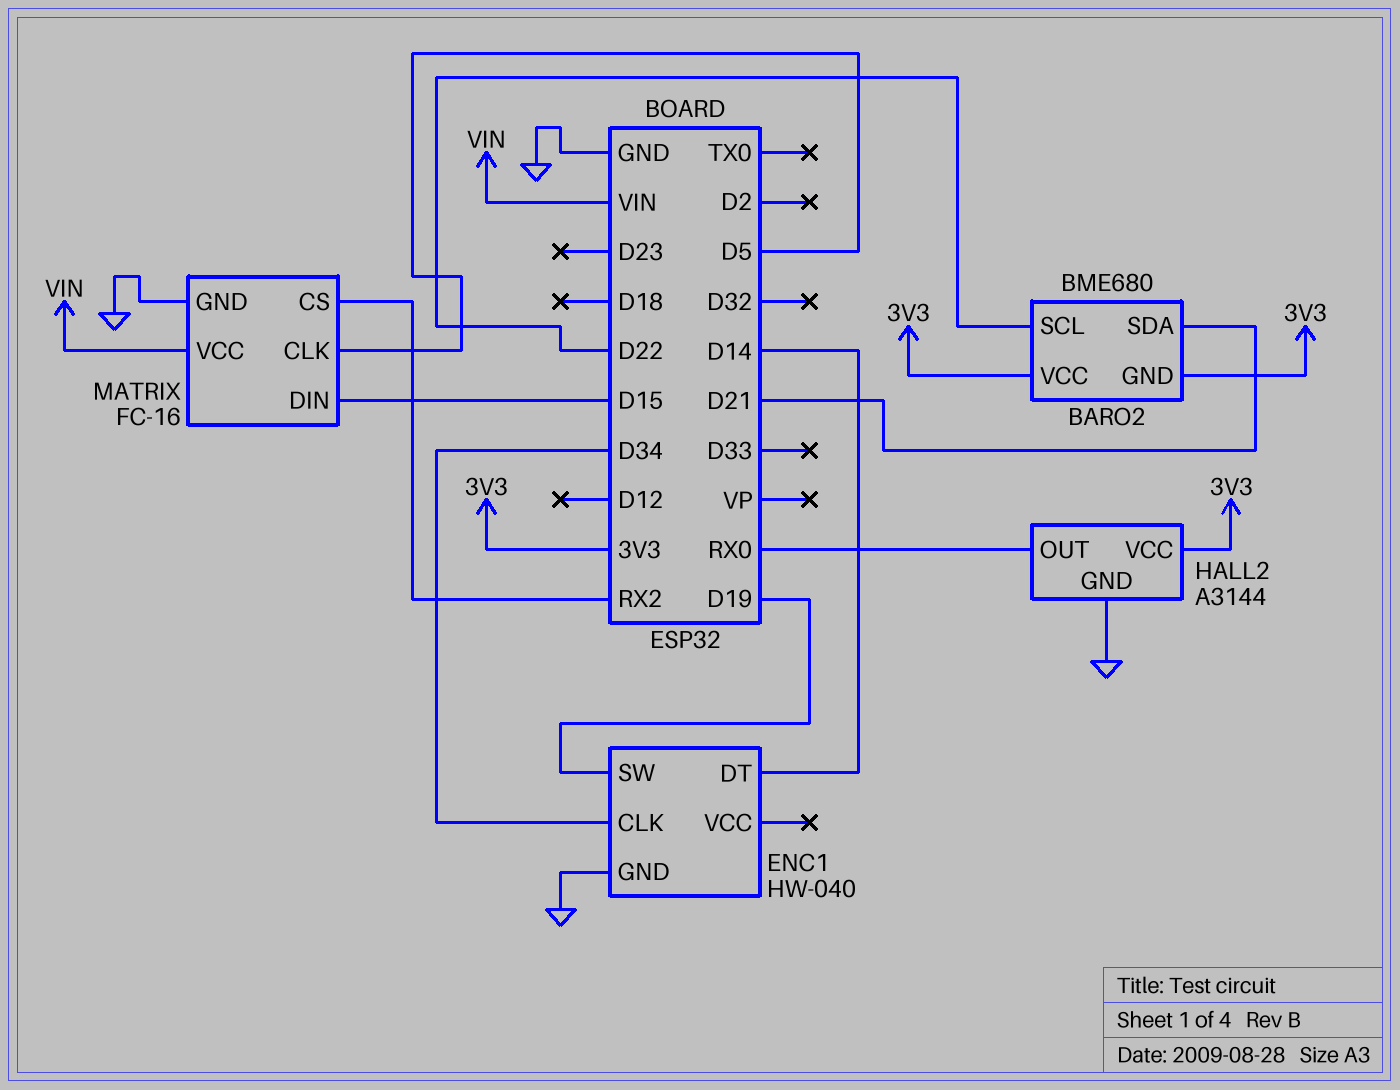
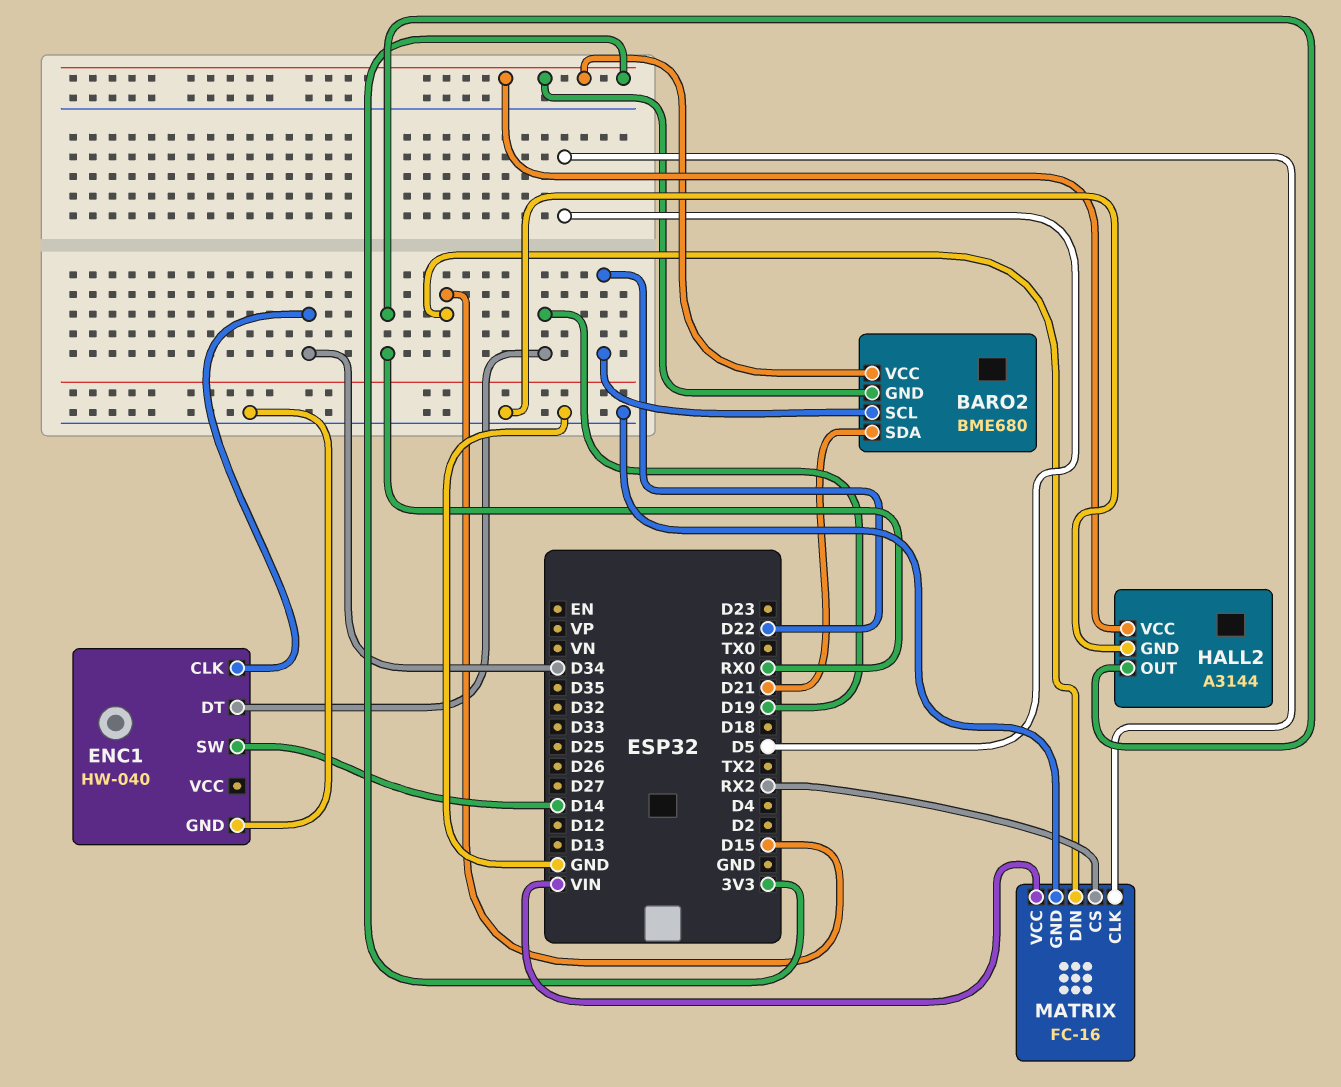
ENC1 pin DT: D14 -> D19
ENC1 pin SW: D19 -> D14

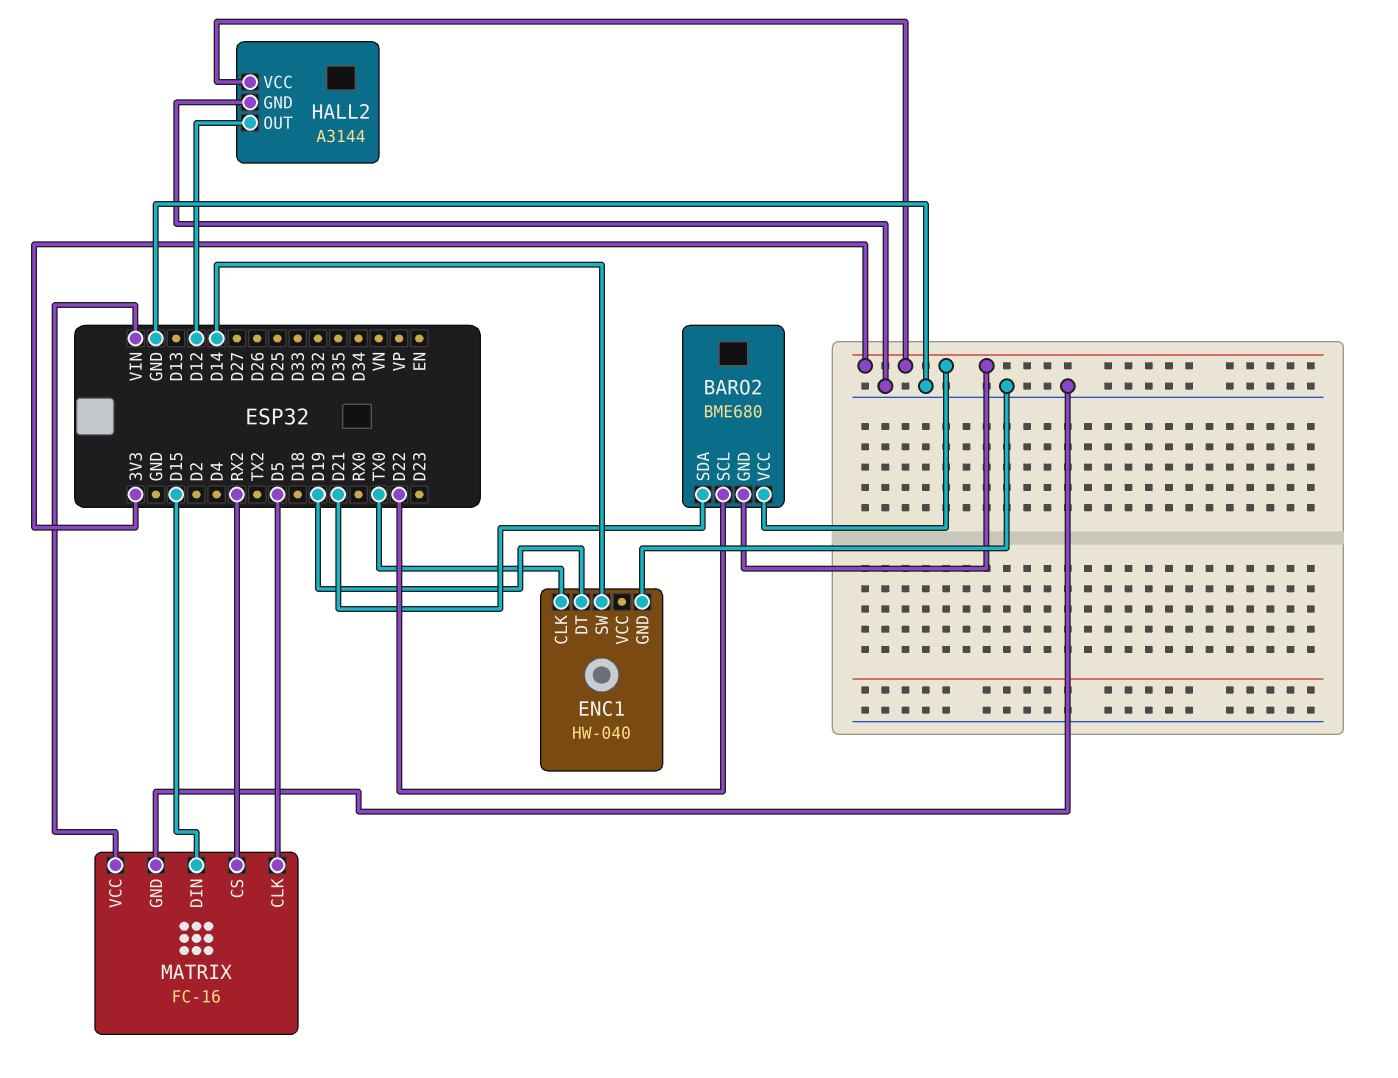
ENC1 pin CLK: D34 -> TX0
HALL2 pin OUT: RX0 -> D12

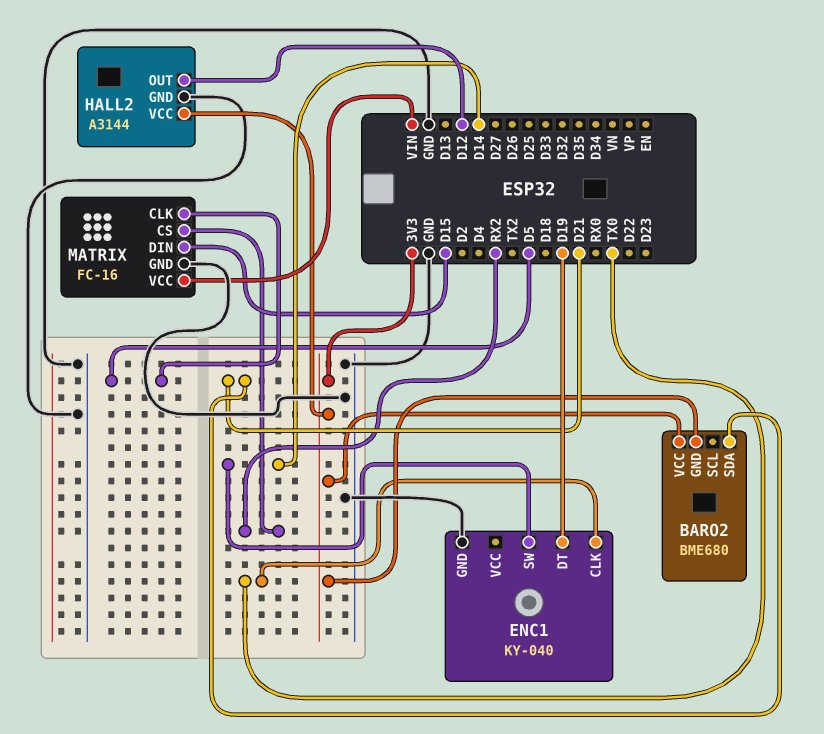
BARO2 pin SCL: D22 -> none
ENC1: HW-040 -> KY-040

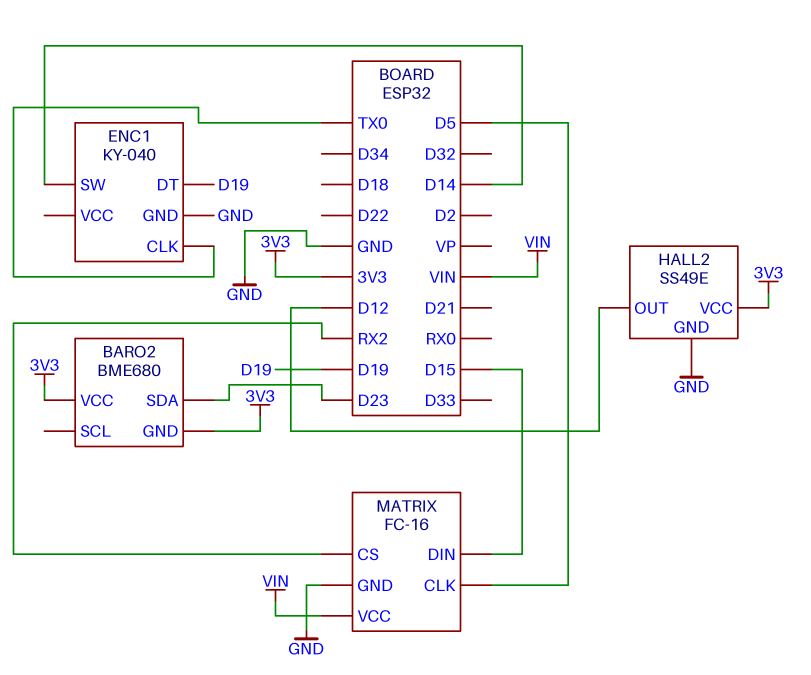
BARO2 pin SDA: D21 -> D23
HALL2: A3144 -> SS49E

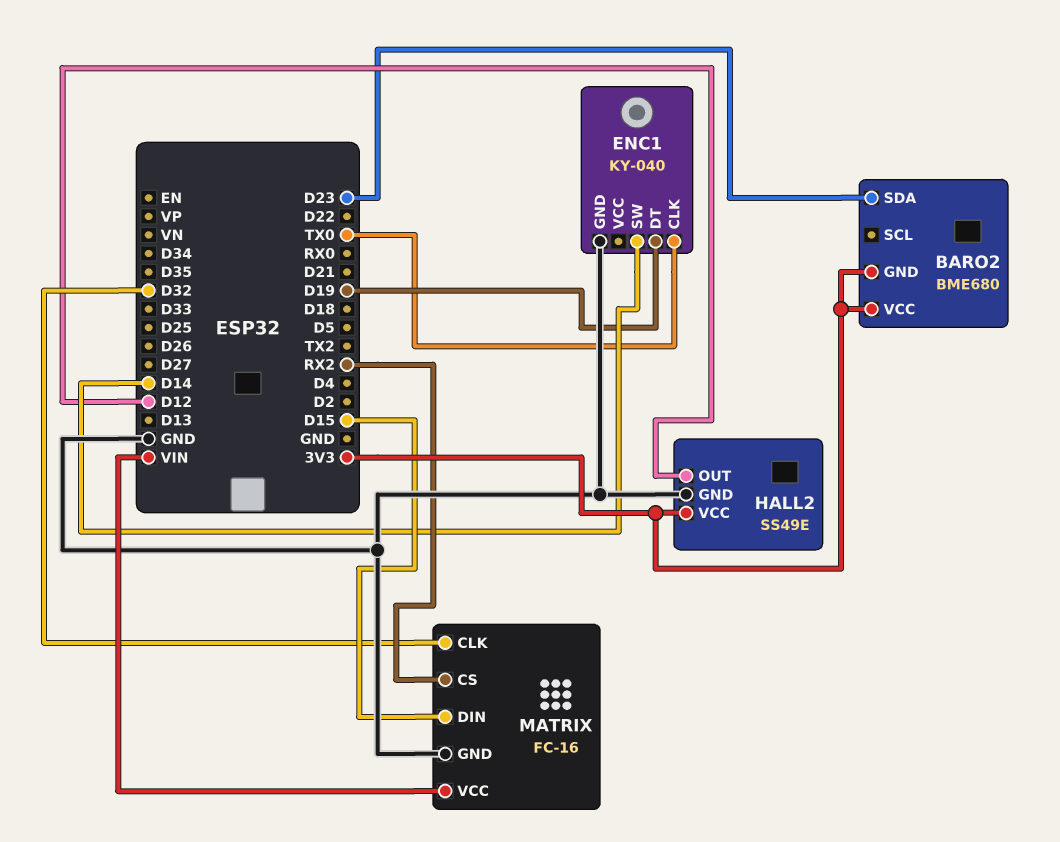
MATRIX pin CLK: D5 -> D32

